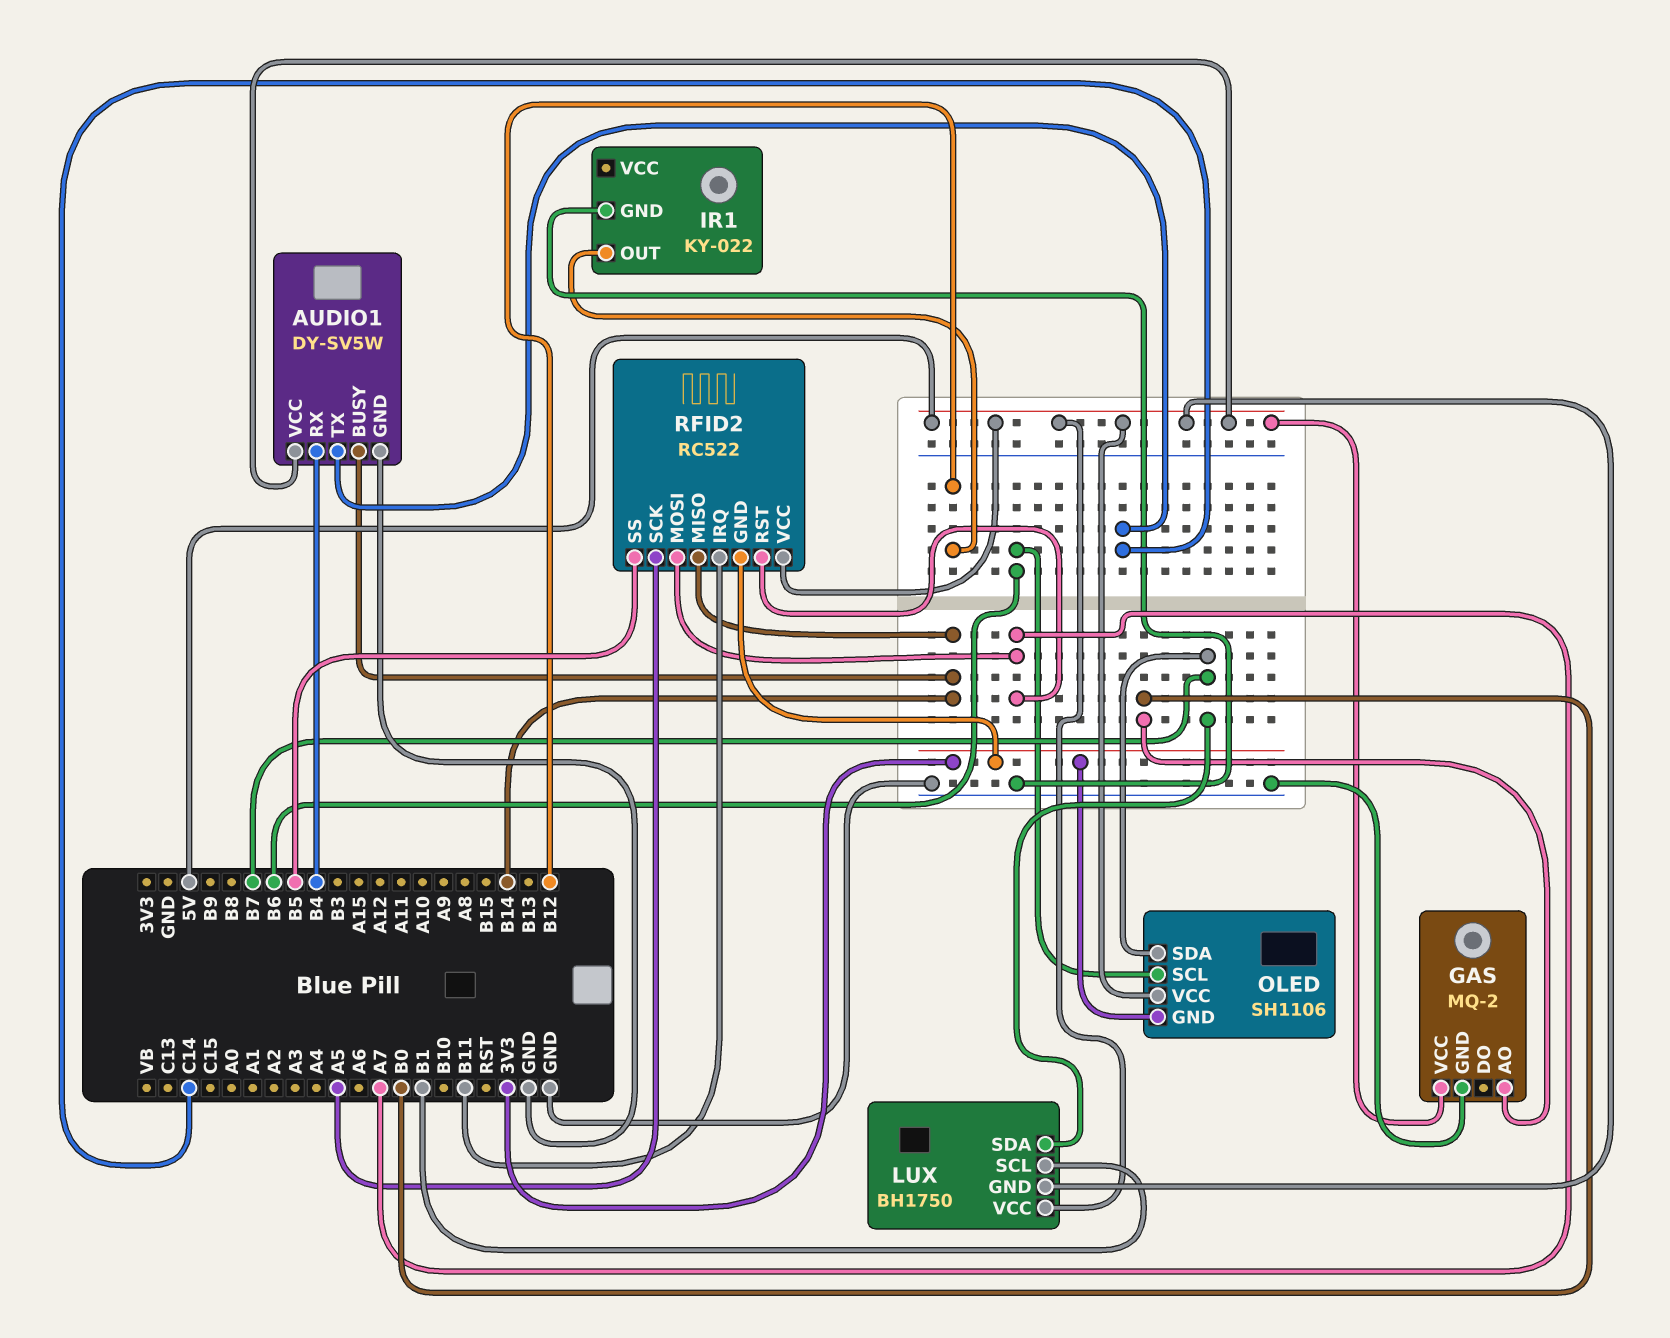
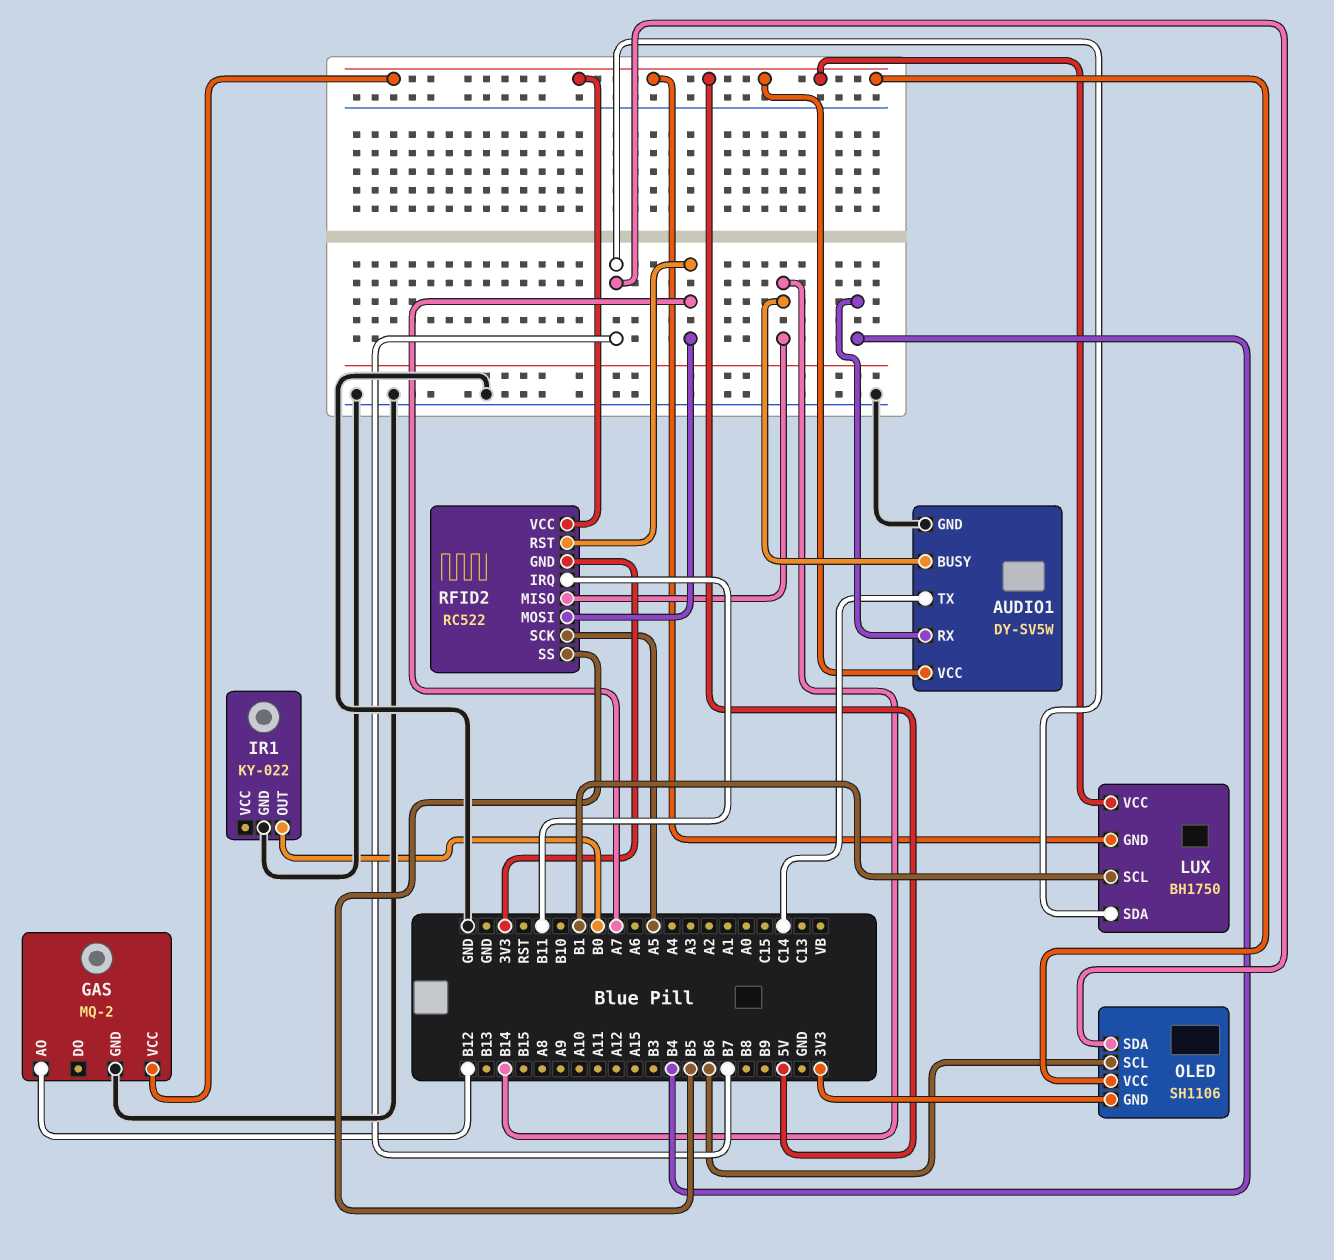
GAS pin AO: B0 -> B12
IR1 pin OUT: B12 -> B0

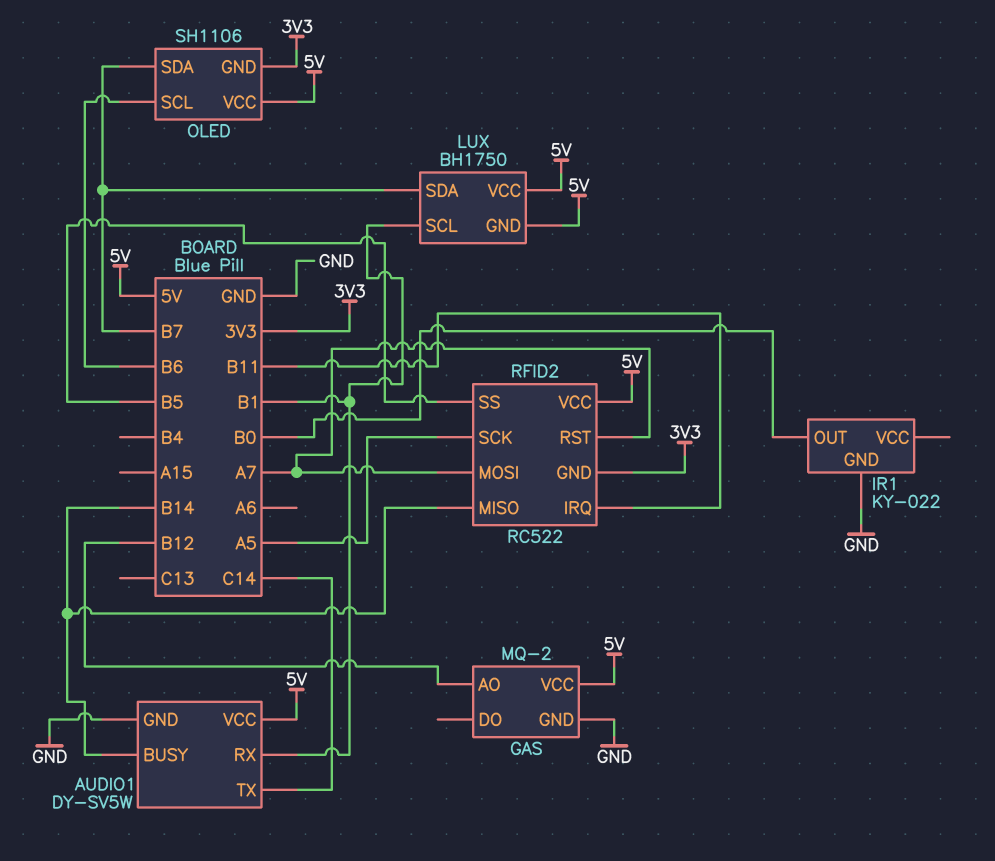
AUDIO1 pin RX: B4 -> B1

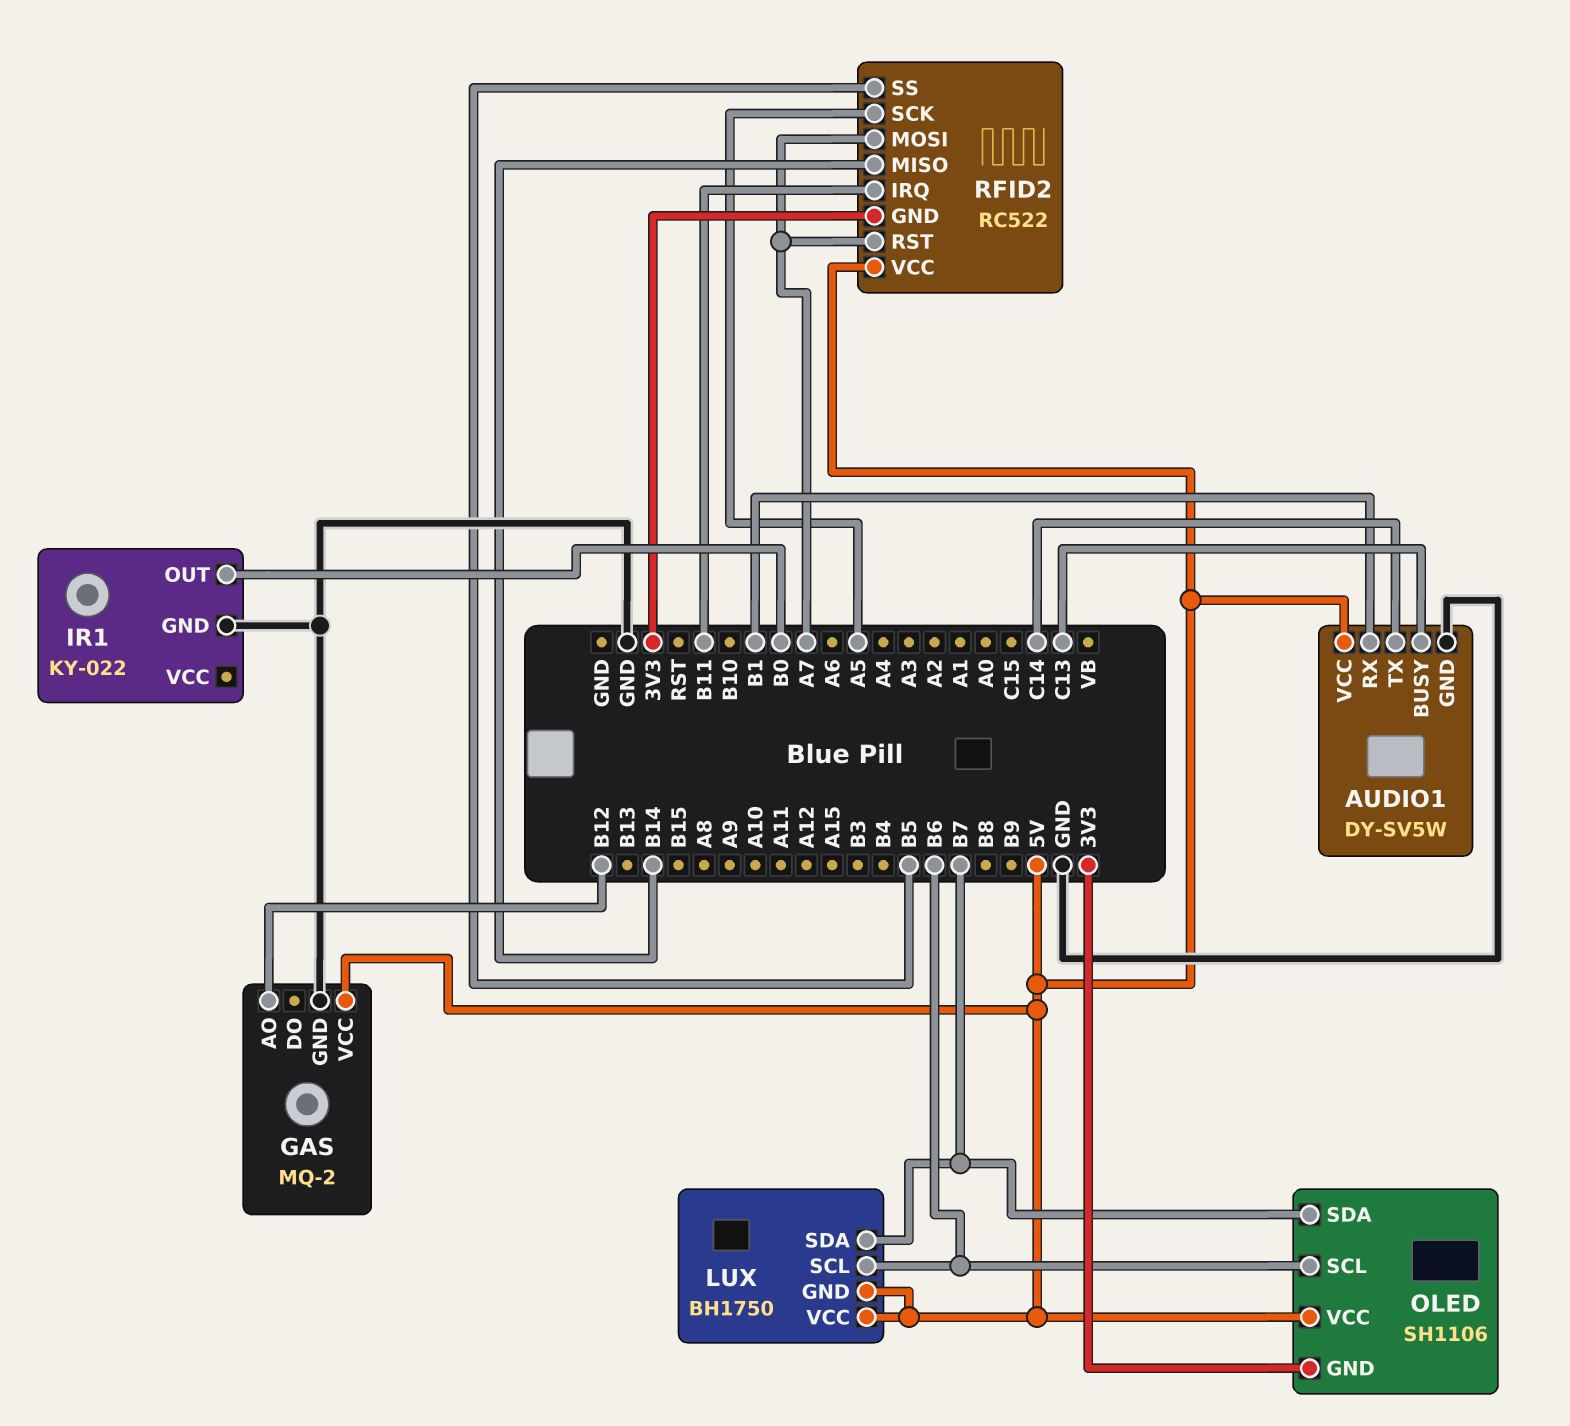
AUDIO1 pin BUSY: B14 -> C13
LUX pin SCL: B1 -> B6

